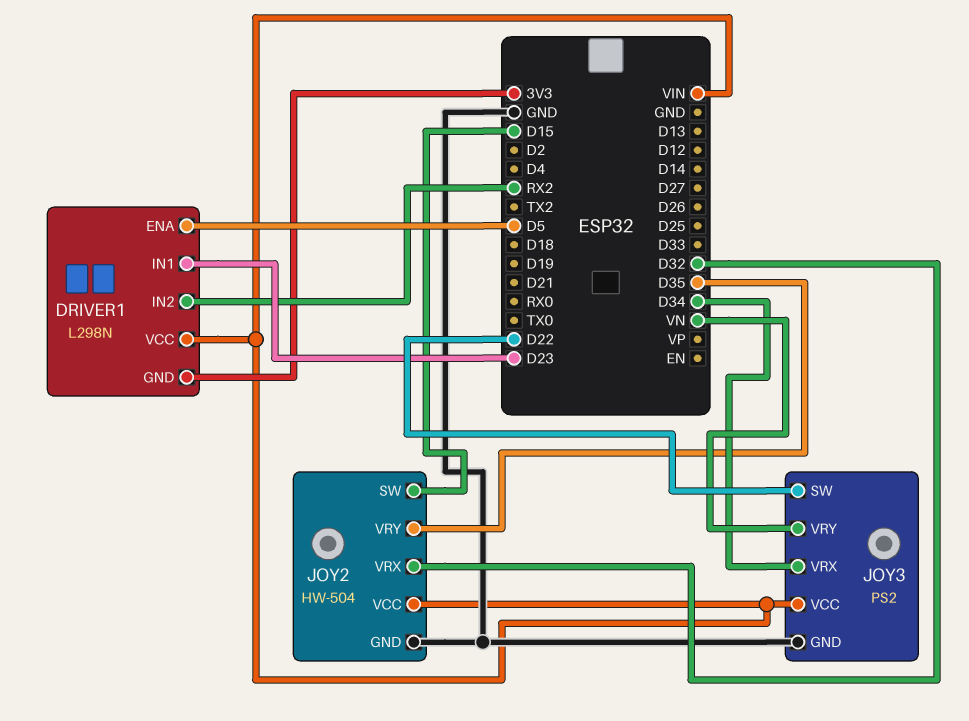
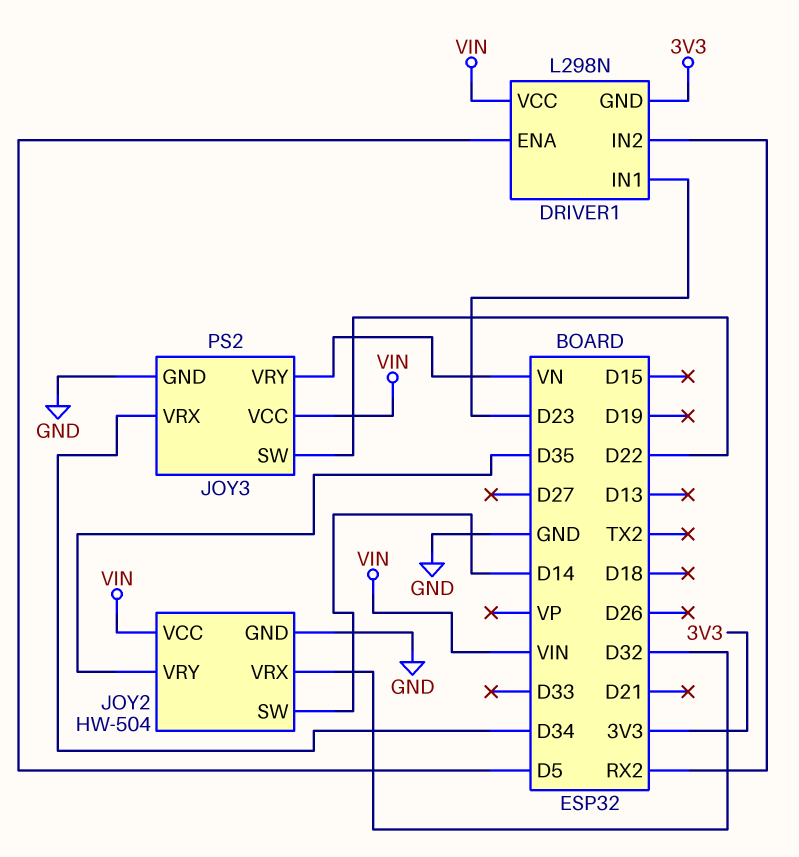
JOY2 pin SW: D15 -> D14

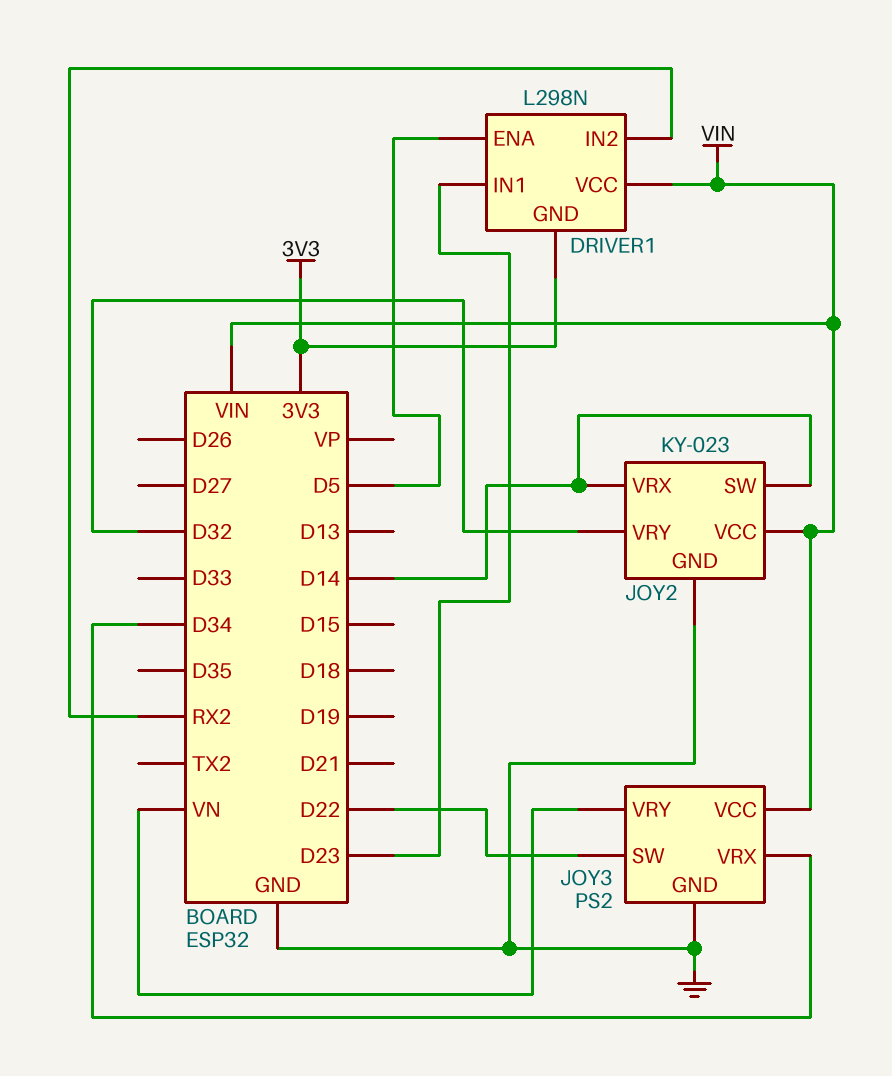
JOY2: HW-504 -> KY-023
JOY2 pin VRX: D32 -> D14
JOY2 pin VRY: D35 -> D32

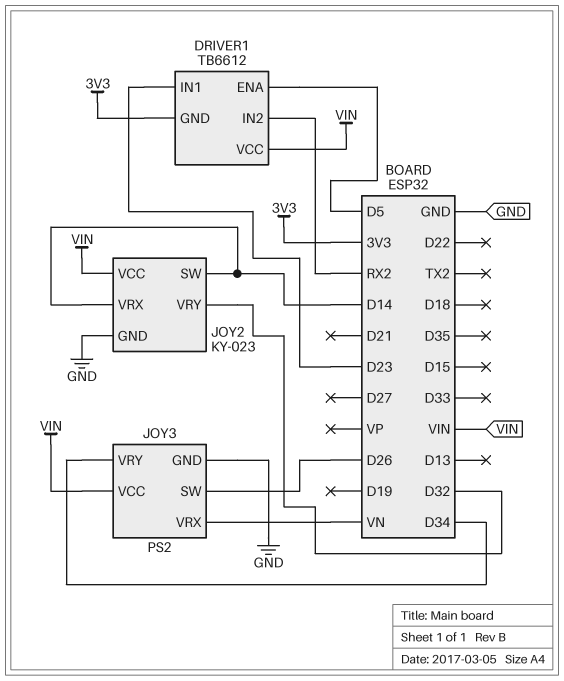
DRIVER1: L298N -> TB6612
JOY3 pin SW: D22 -> D26
JOY3 pin VRX: D34 -> VN
JOY3 pin VRY: VN -> D34

